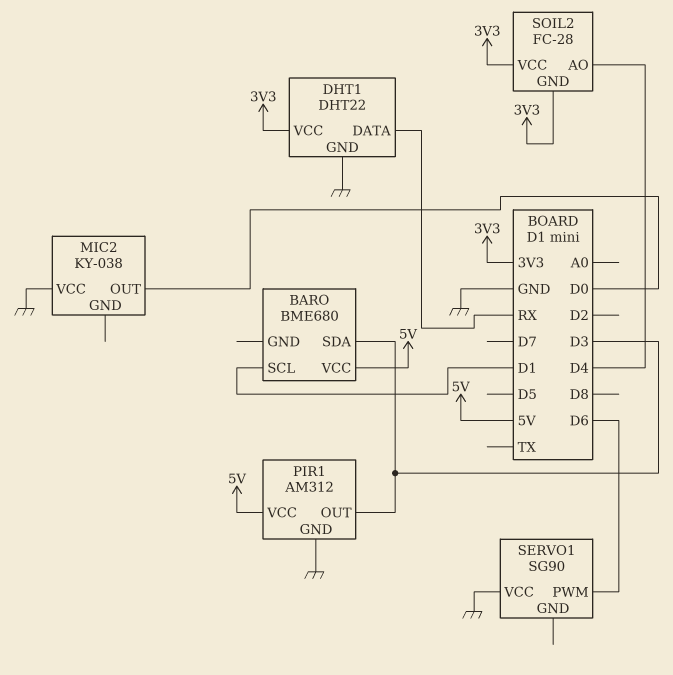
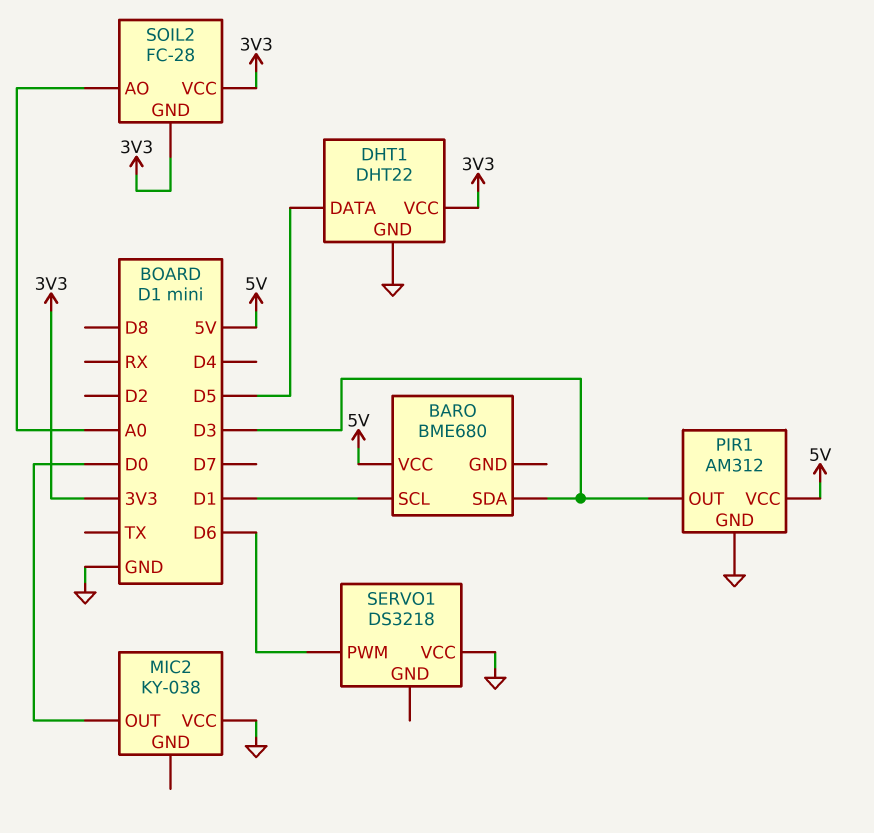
DHT1 pin DATA: RX -> D5
SERVO1: SG90 -> DS3218
SOIL2 pin AO: D4 -> A0

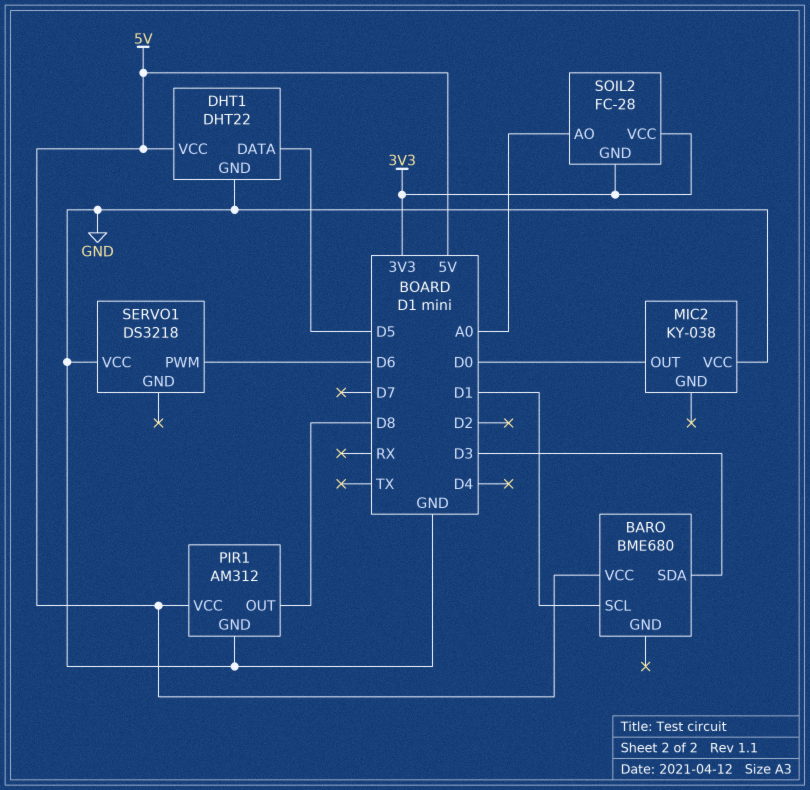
DHT1 pin VCC: 3V3 -> 5V
PIR1 pin OUT: D3 -> D8

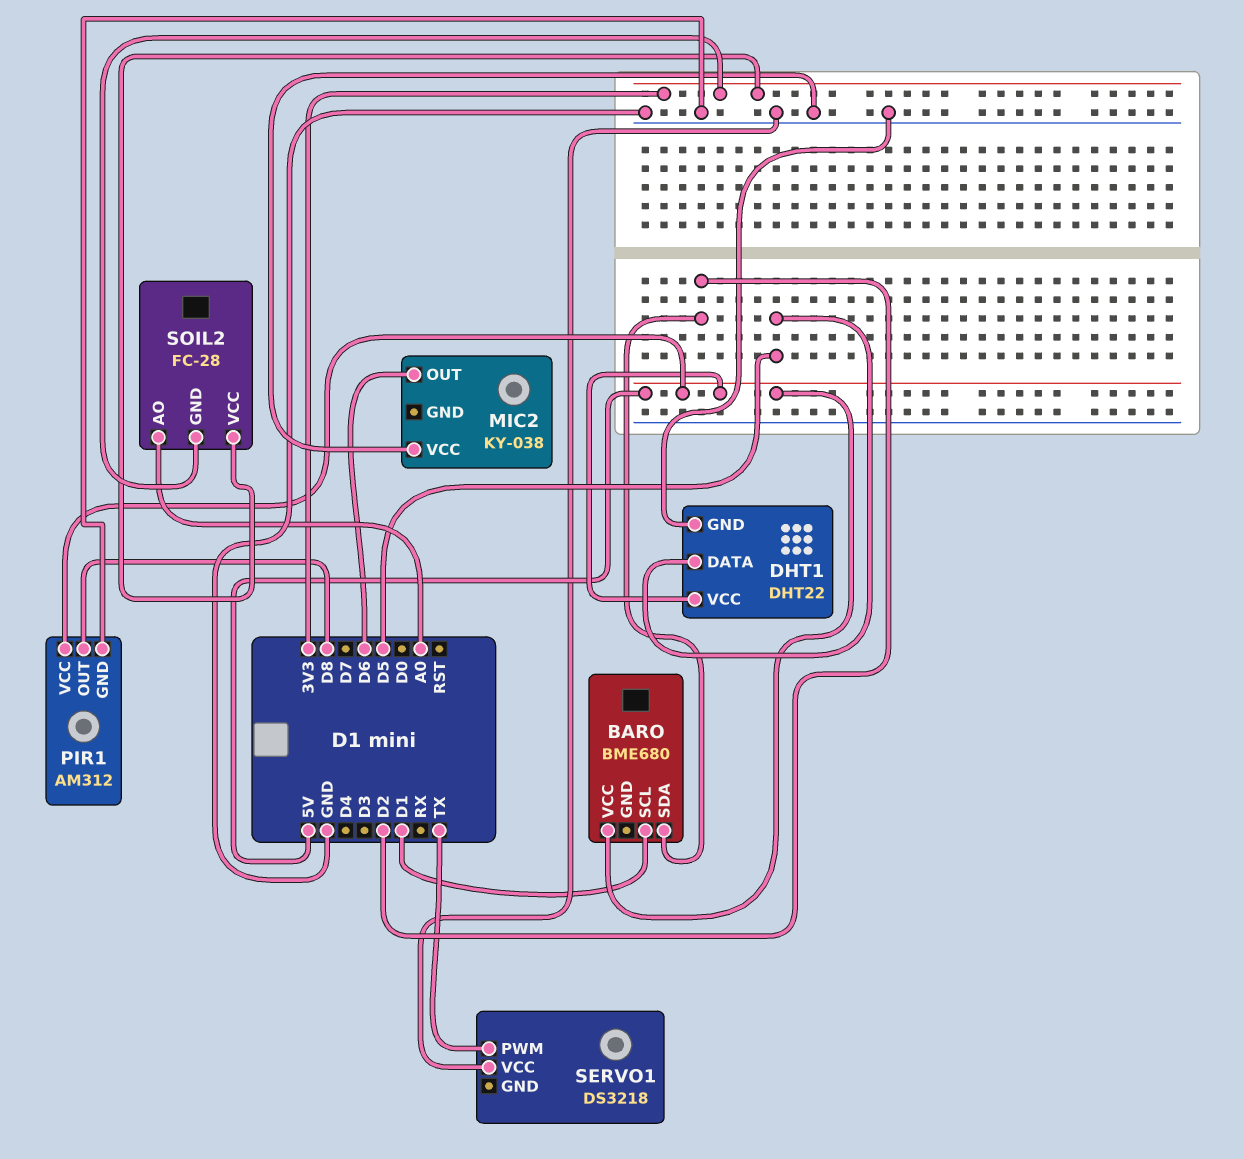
BARO pin SDA: D3 -> D2
MIC2 pin OUT: D0 -> D6
SERVO1 pin PWM: D6 -> TX

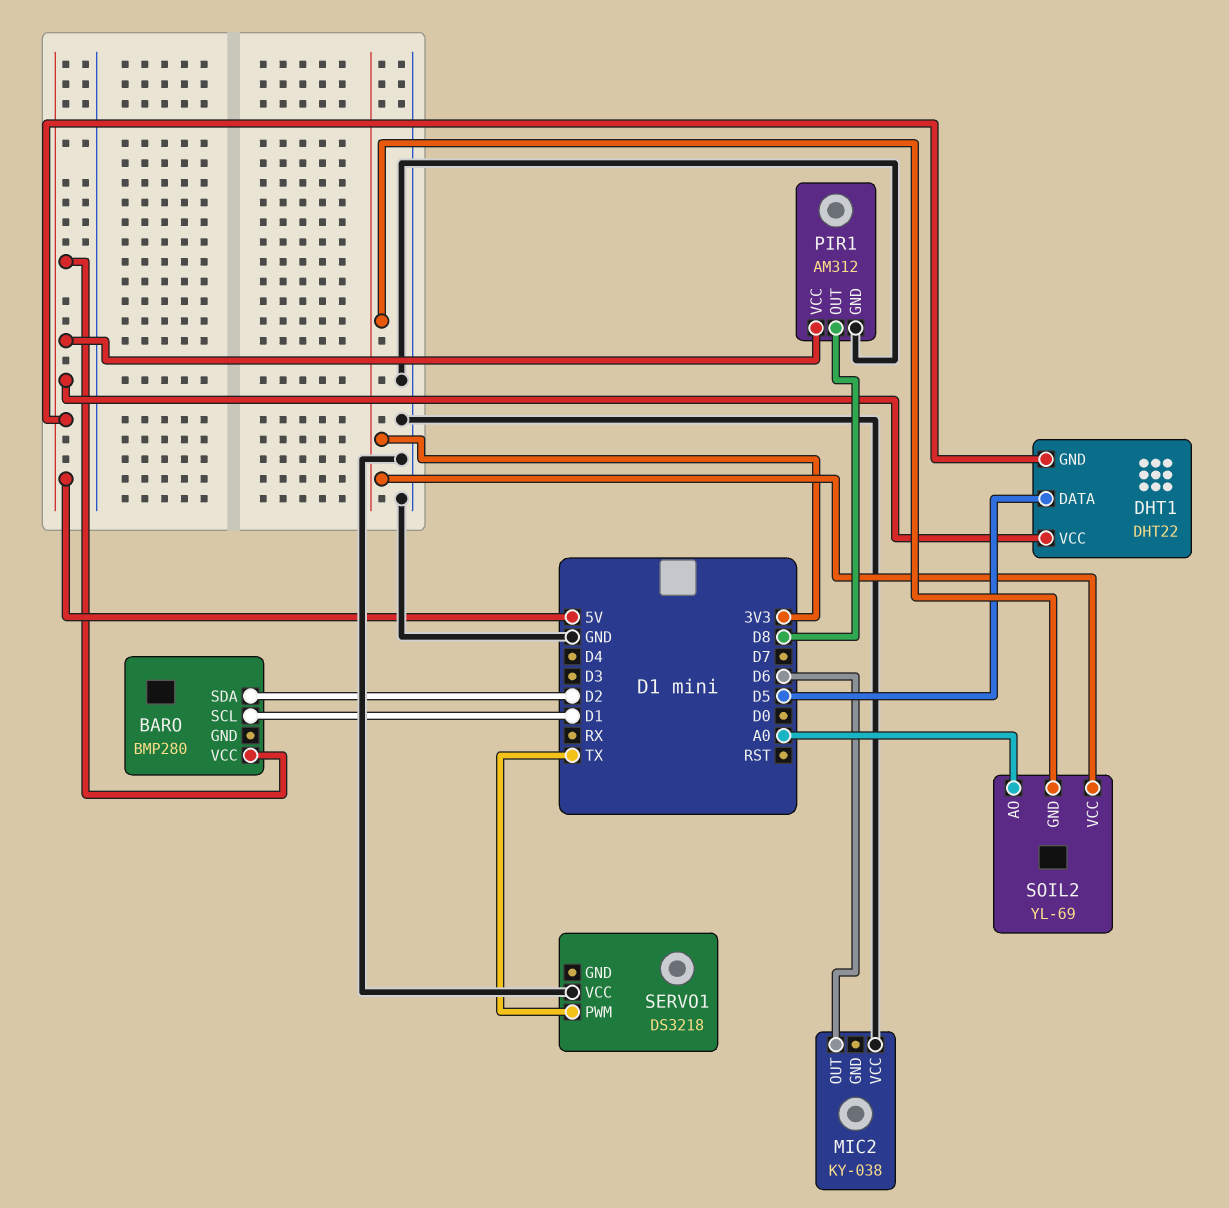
BARO: BME680 -> BMP280
DHT1 pin GND: GND -> 5V
SOIL2: FC-28 -> YL-69

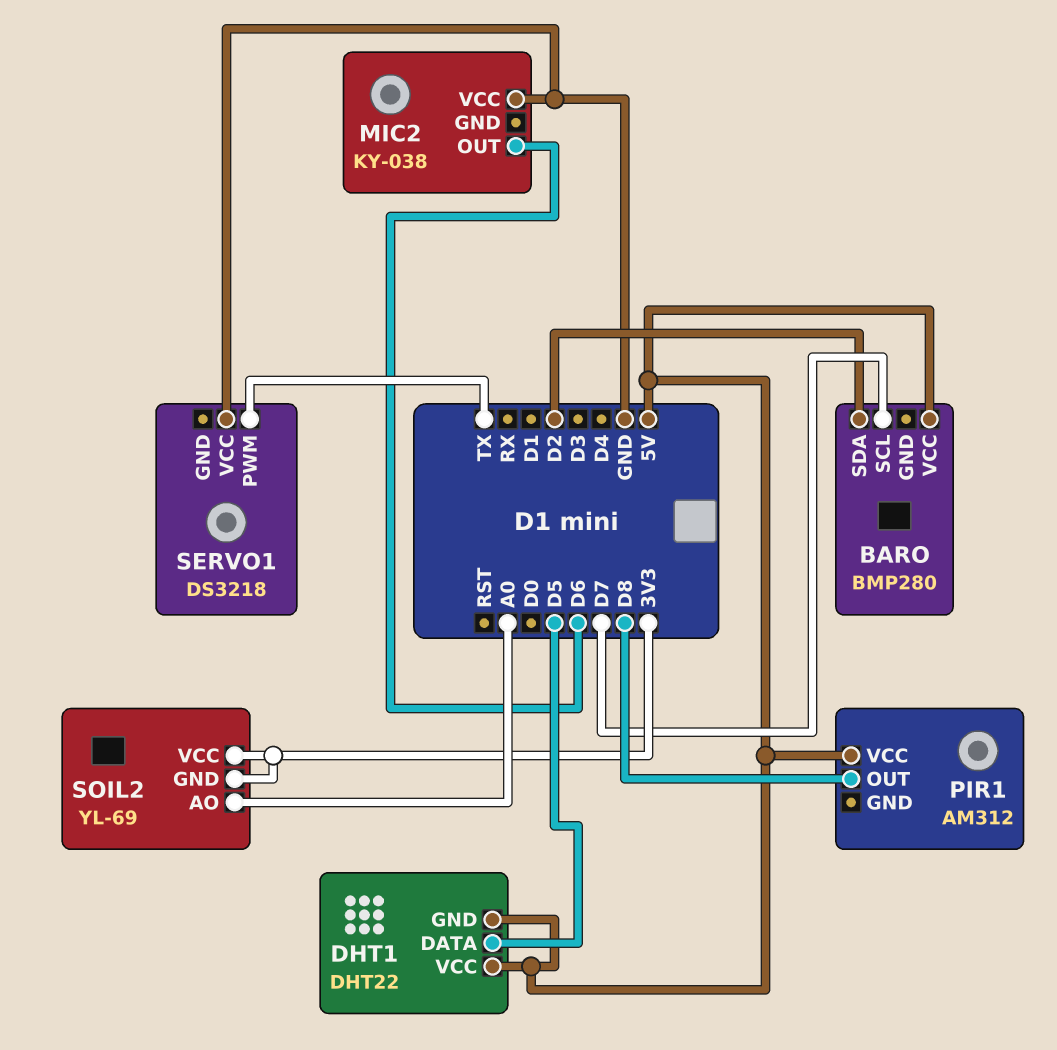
BARO pin SCL: D1 -> D7
PIR1 pin GND: GND -> none

